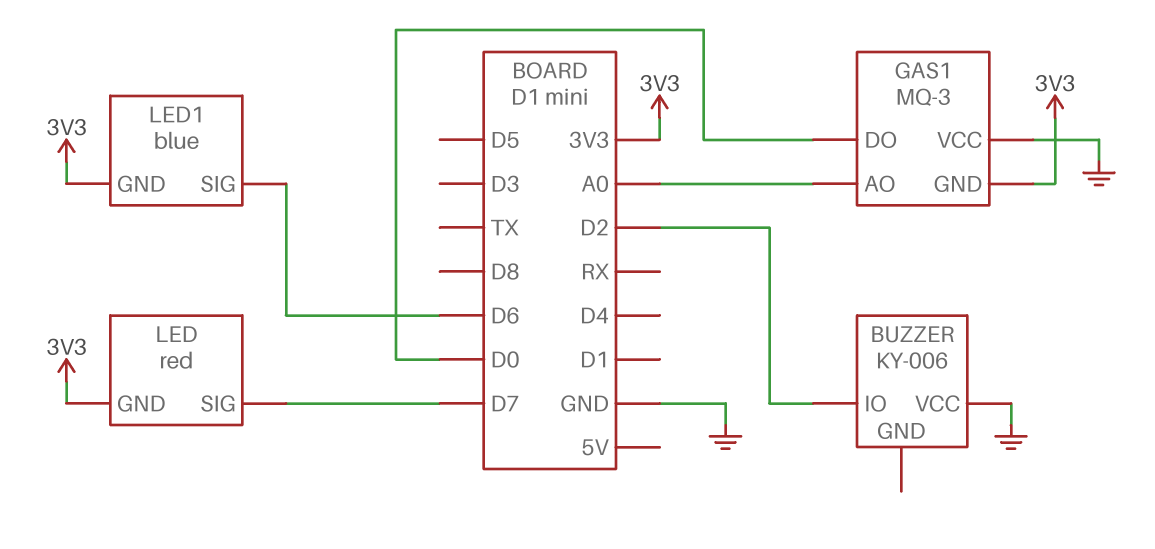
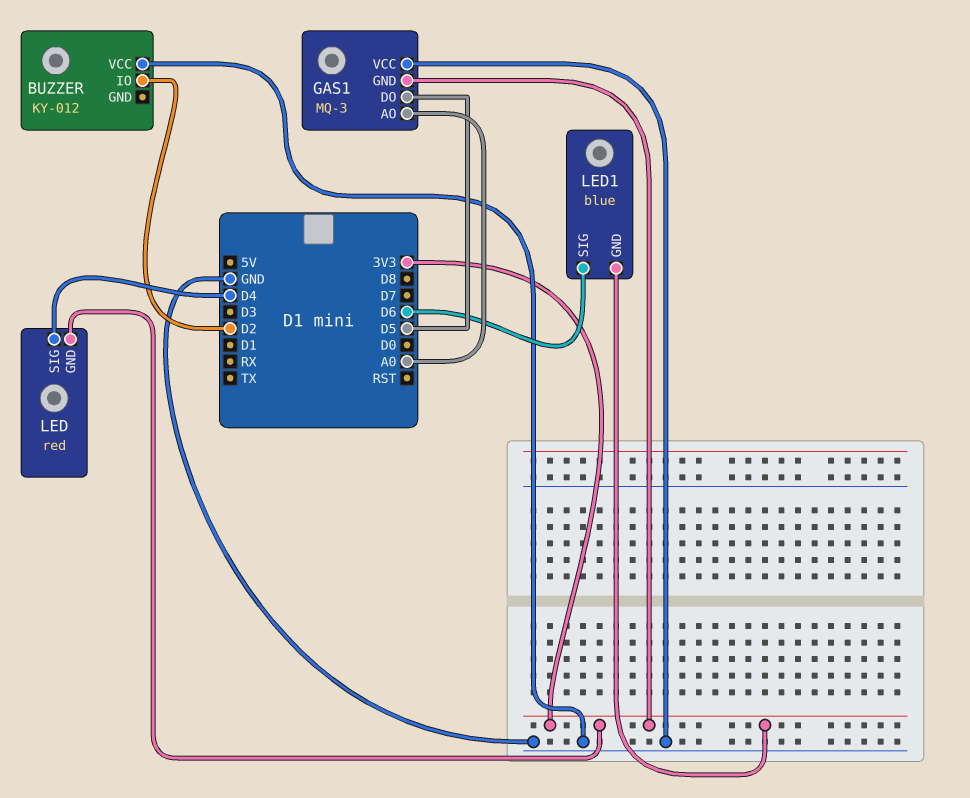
BUZZER: KY-006 -> KY-012
GAS1 pin DO: D0 -> D5
LED pin SIG: D7 -> D4

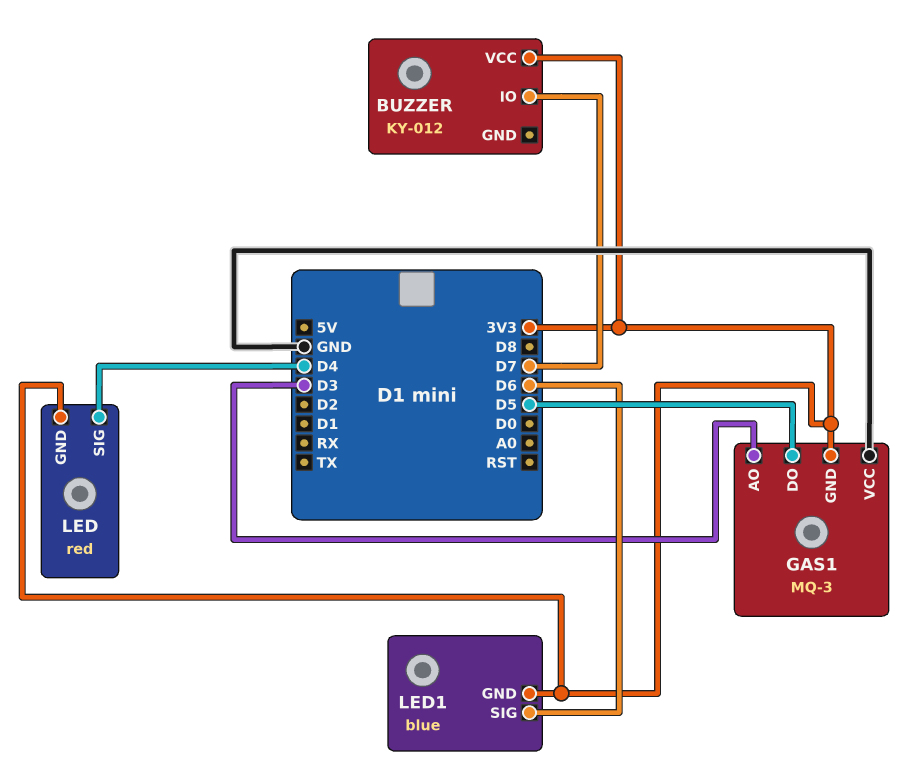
BUZZER pin IO: D2 -> D7
BUZZER pin VCC: GND -> 3V3
GAS1 pin AO: A0 -> D3

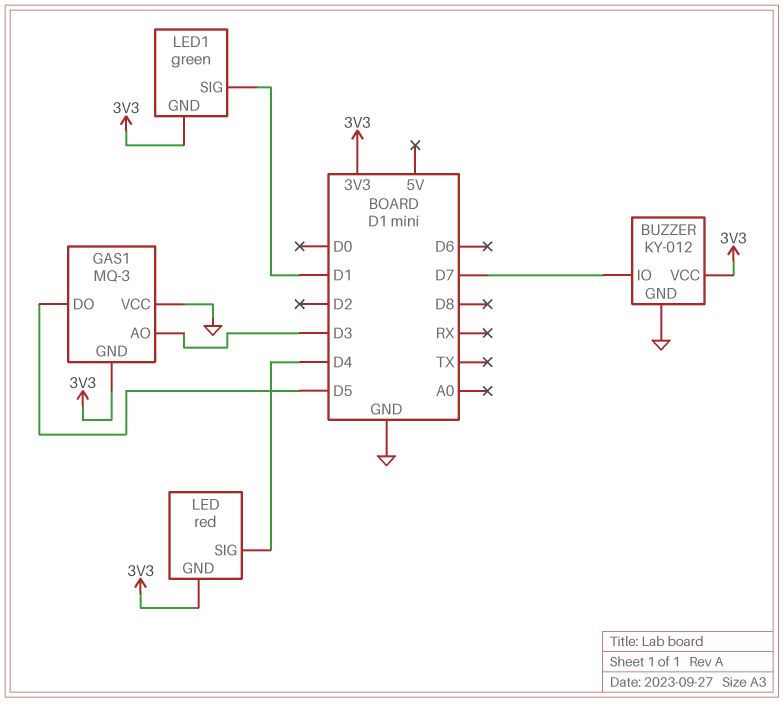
BUZZER pin GND: none -> GND
LED1: blue -> green
LED1 pin SIG: D6 -> D1

